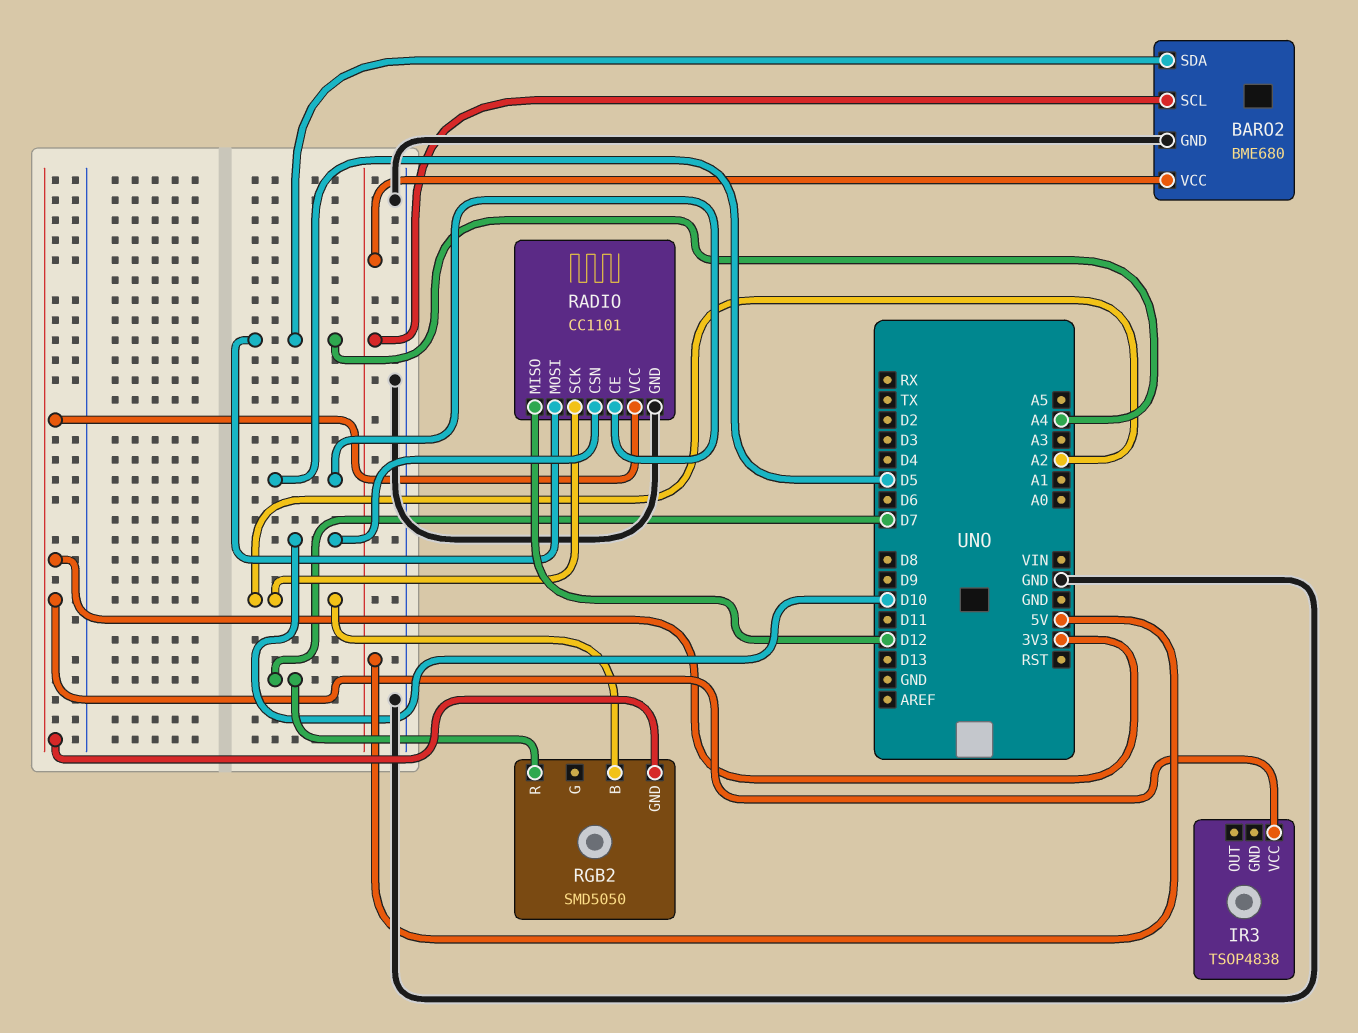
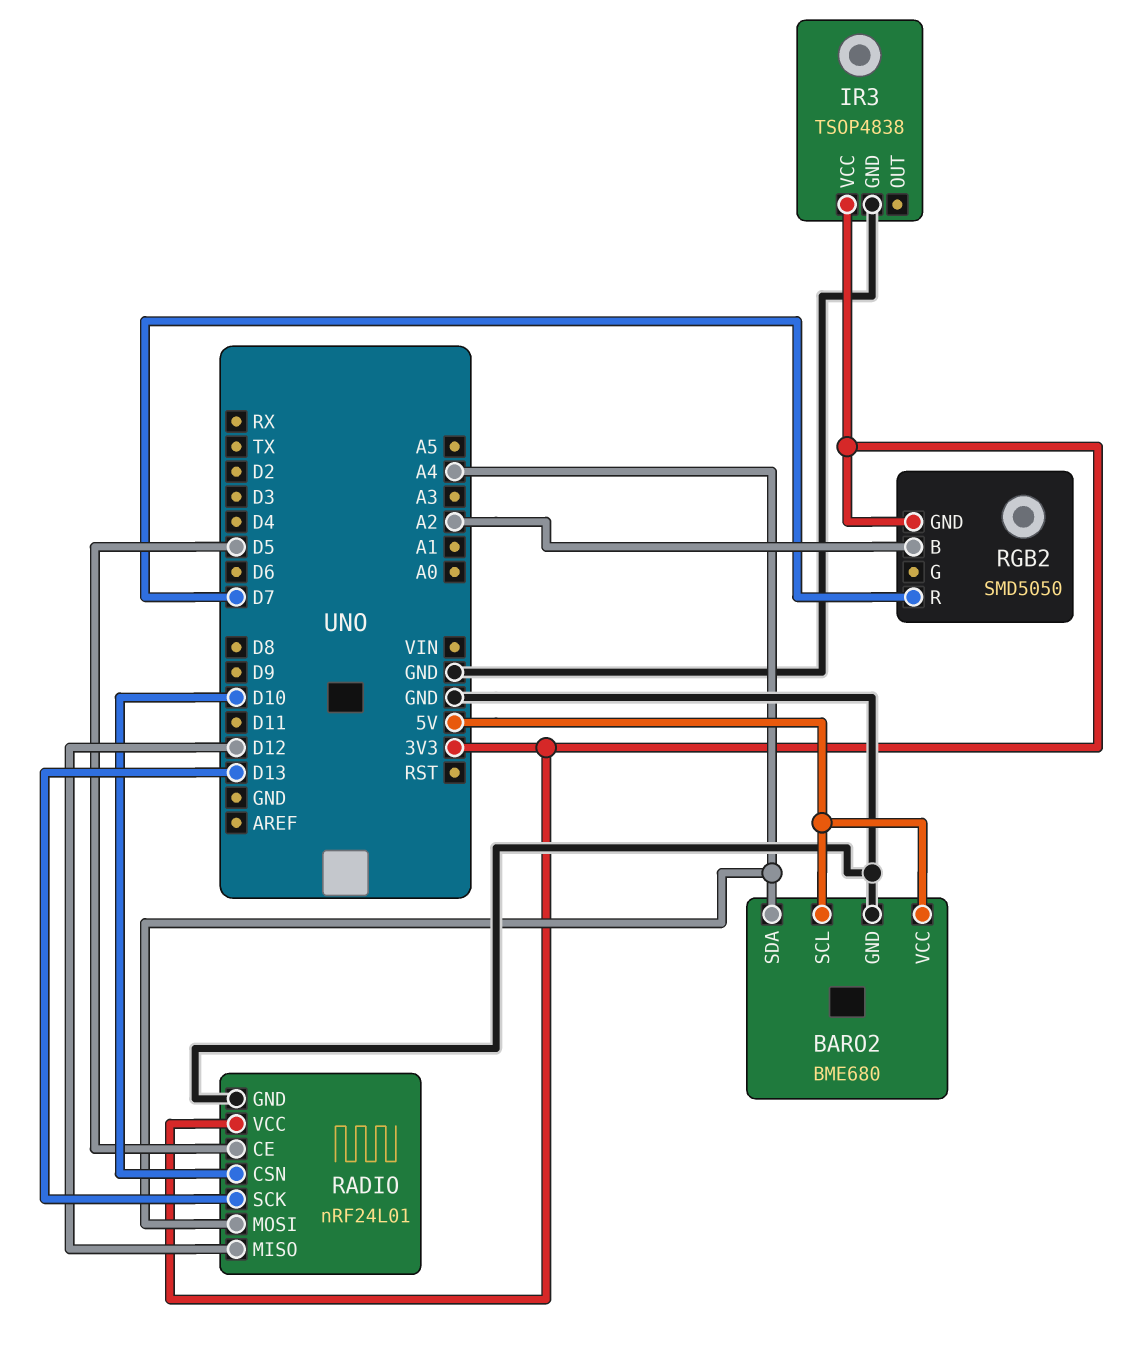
IR3 pin GND: none -> GND
RADIO: CC1101 -> nRF24L01
RADIO pin SCK: A2 -> D13

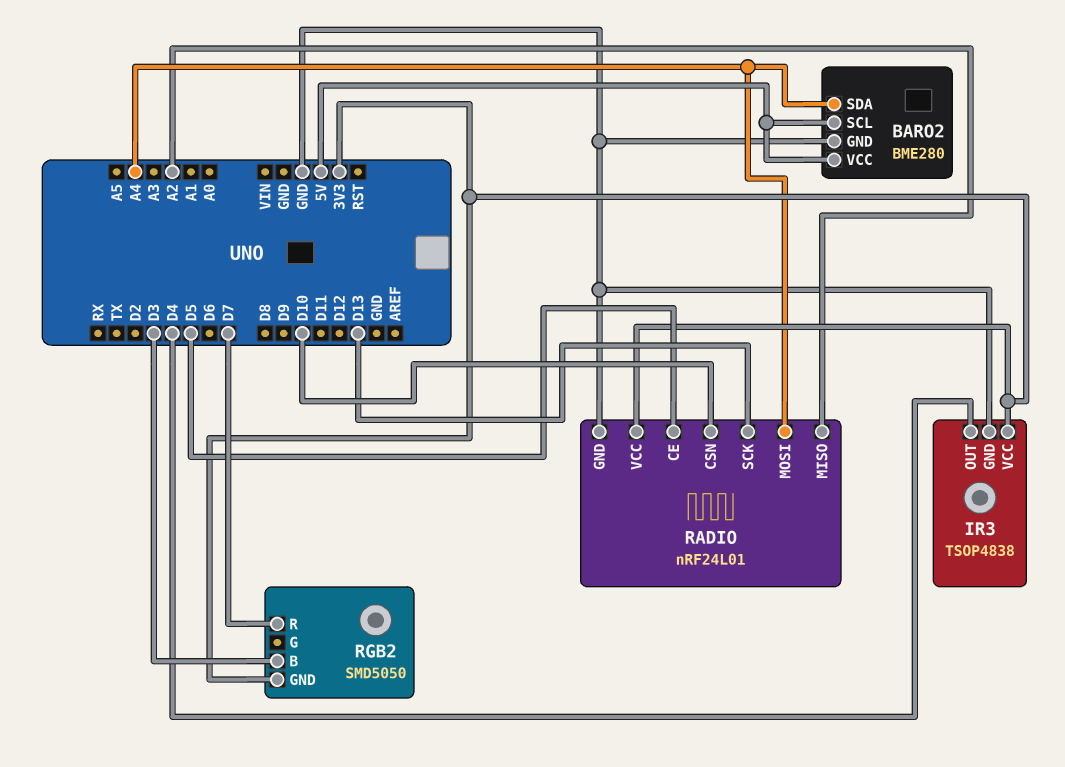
BARO2: BME680 -> BME280
IR3 pin OUT: none -> D4
RADIO pin MISO: D12 -> A2
RGB2 pin B: A2 -> D3

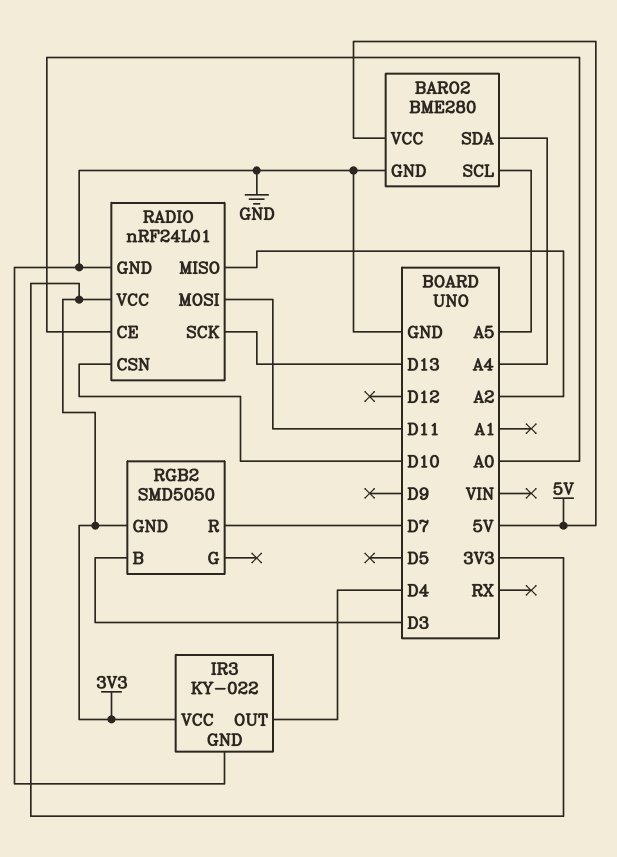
BARO2 pin SCL: 5V -> A5
IR3: TSOP4838 -> KY-022
RADIO pin CE: D5 -> A0
RADIO pin MOSI: A4 -> D11

